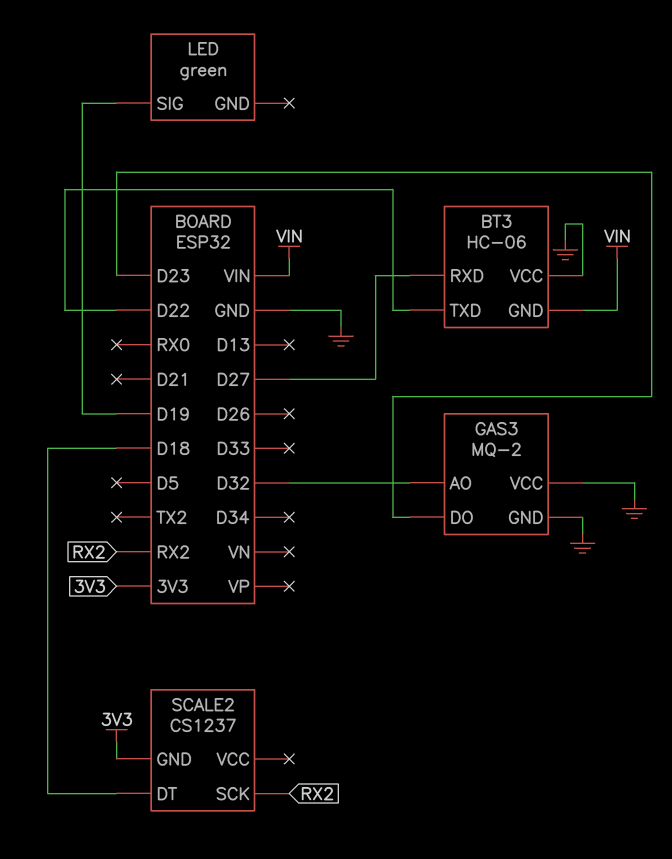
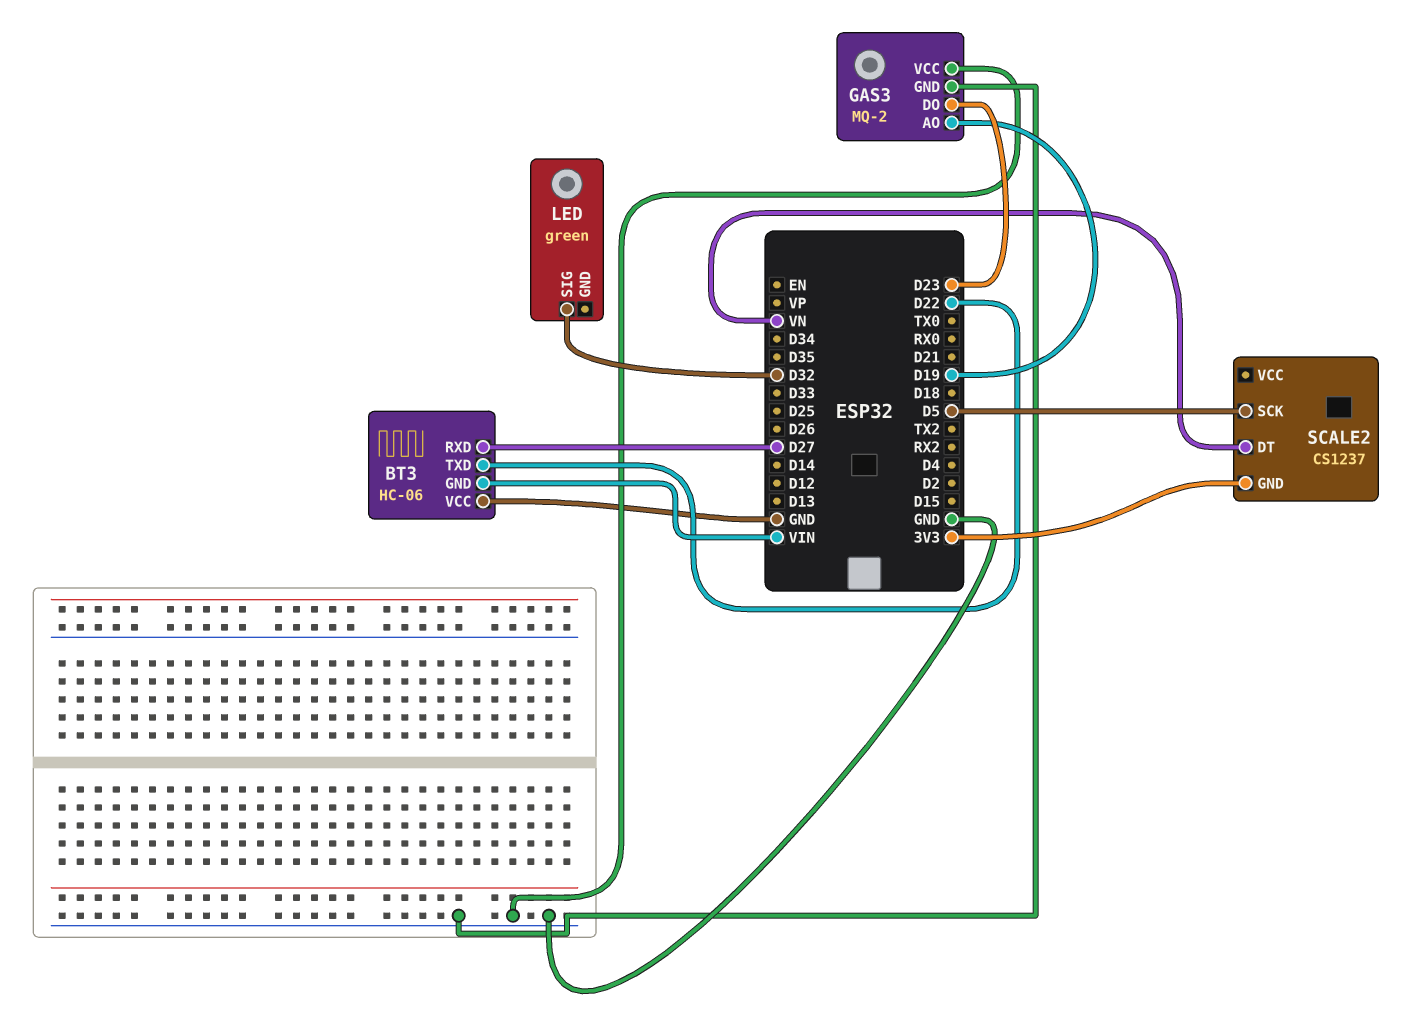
GAS3 pin AO: D32 -> D19
LED pin SIG: D19 -> D32
SCALE2 pin DT: D18 -> VN
SCALE2 pin SCK: RX2 -> D5

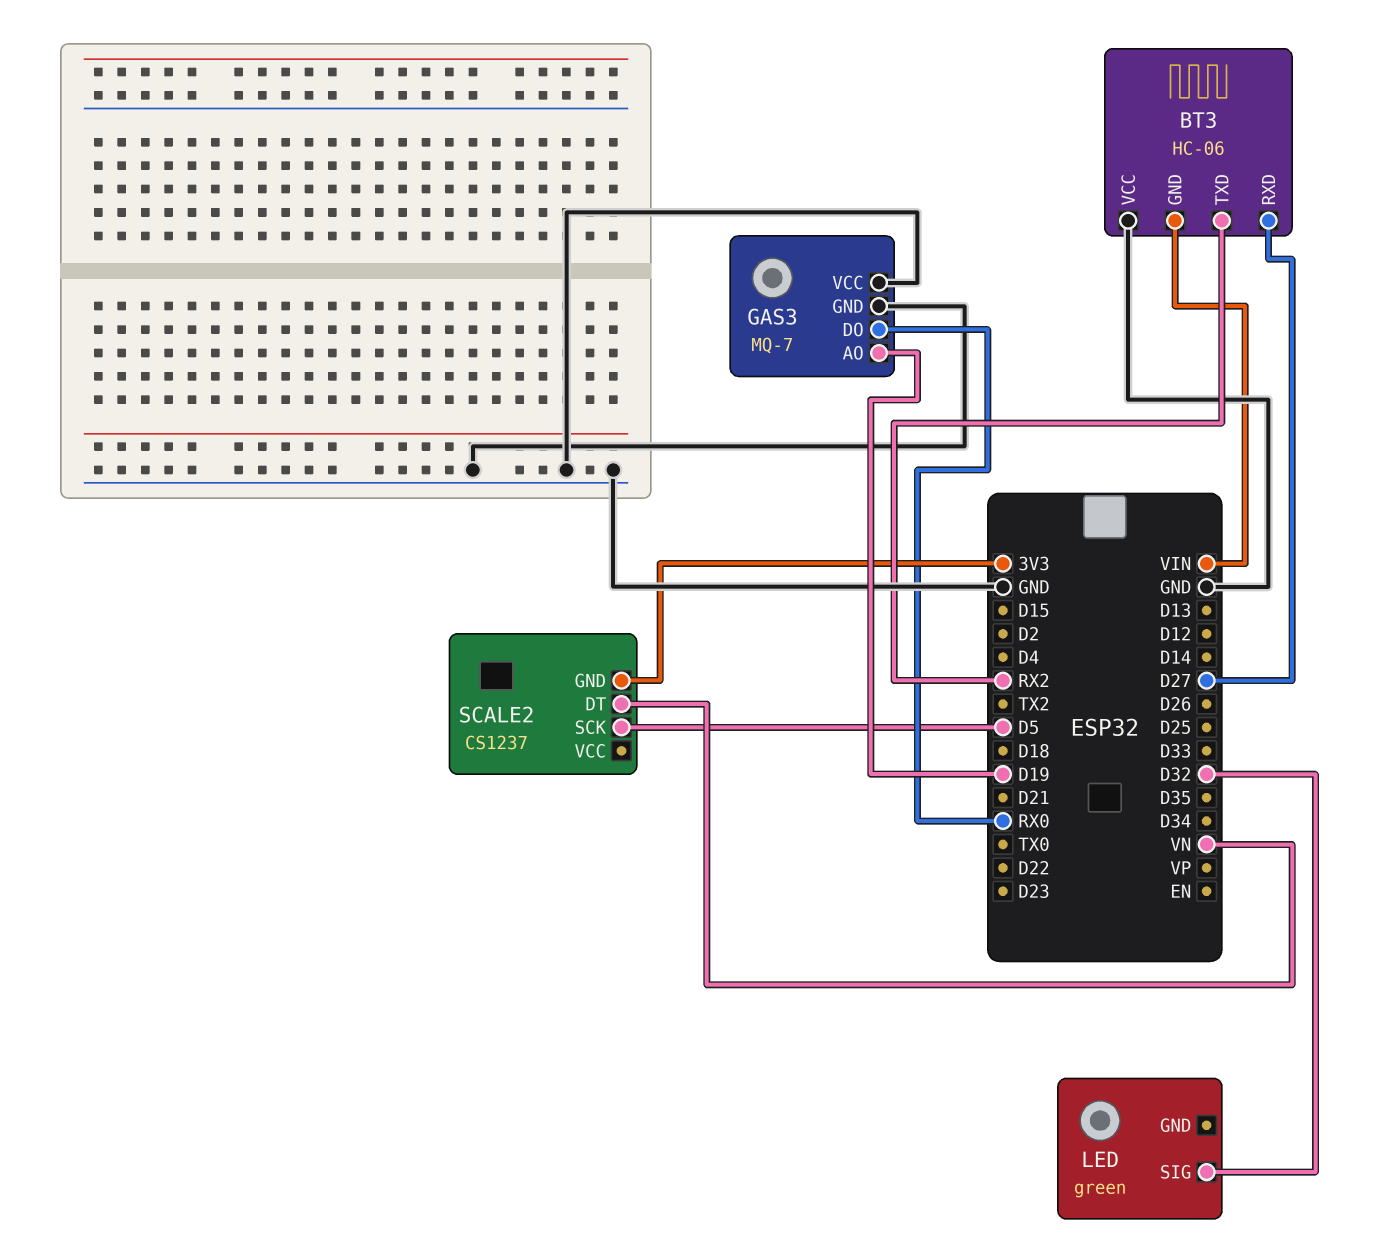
BT3 pin TXD: D22 -> RX2
GAS3: MQ-2 -> MQ-7
GAS3 pin DO: D23 -> RX0

